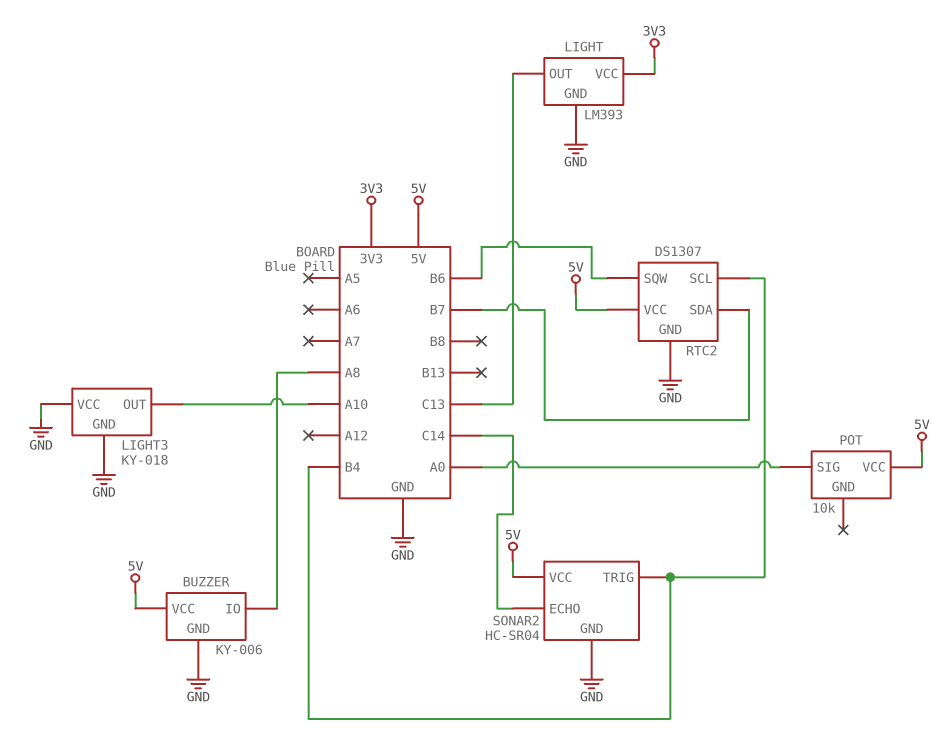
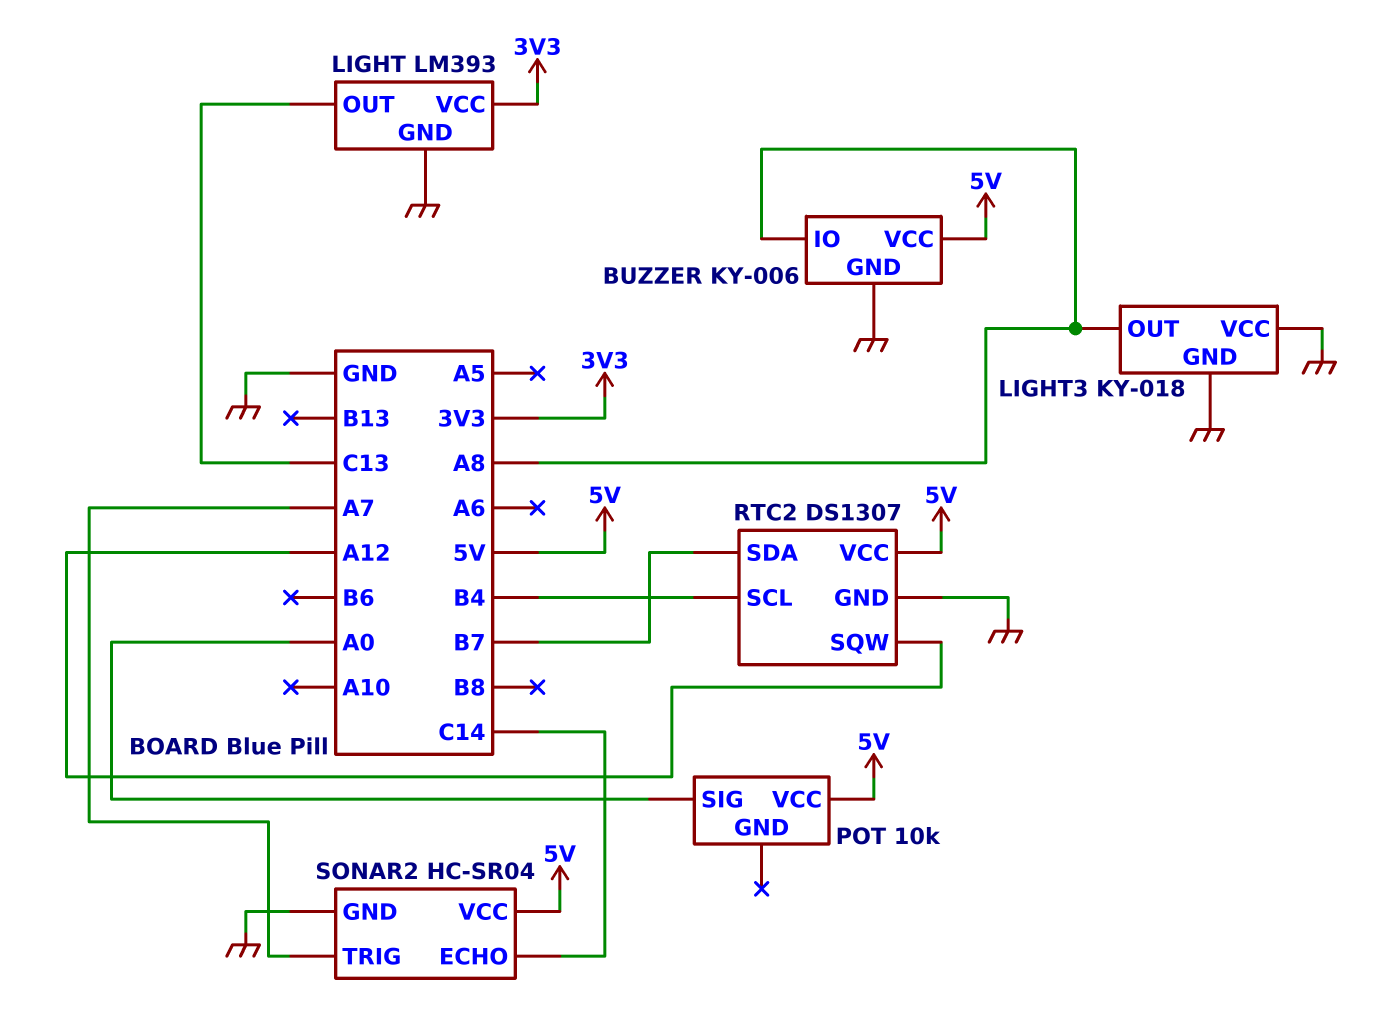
LIGHT3 pin OUT: A10 -> A8
RTC2 pin SQW: B6 -> A12
SONAR2 pin TRIG: B4 -> A7

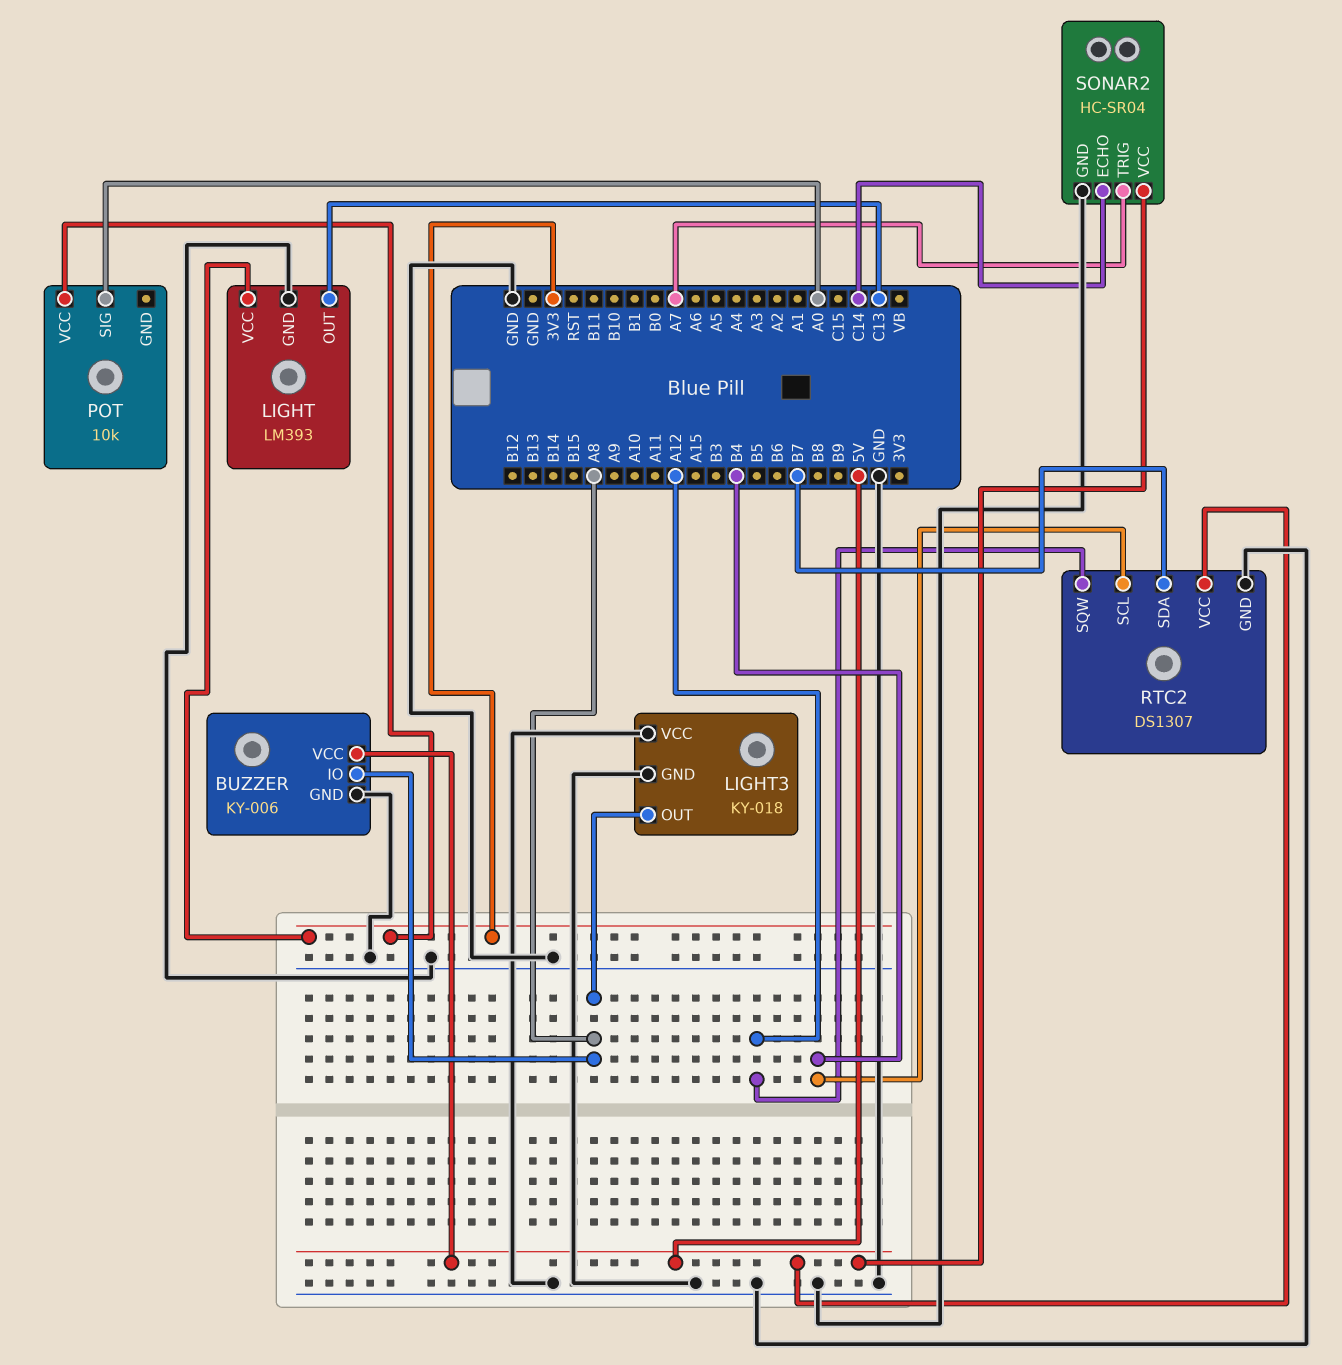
POT pin VCC: 5V -> 3V3

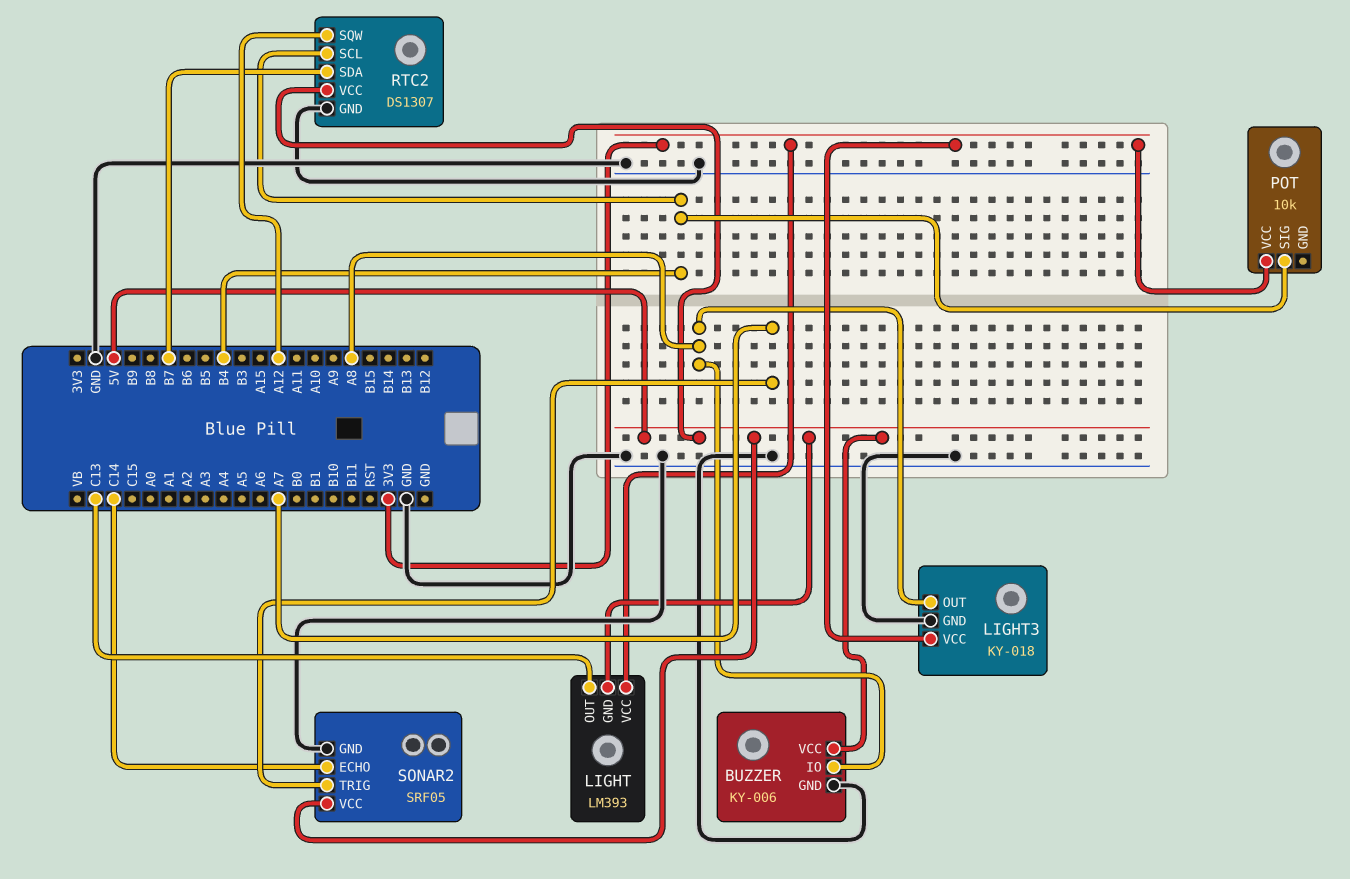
LIGHT pin GND: GND -> 5V
LIGHT3 pin VCC: GND -> 3V3
POT pin SIG: A0 -> B4
SONAR2: HC-SR04 -> SRF05

